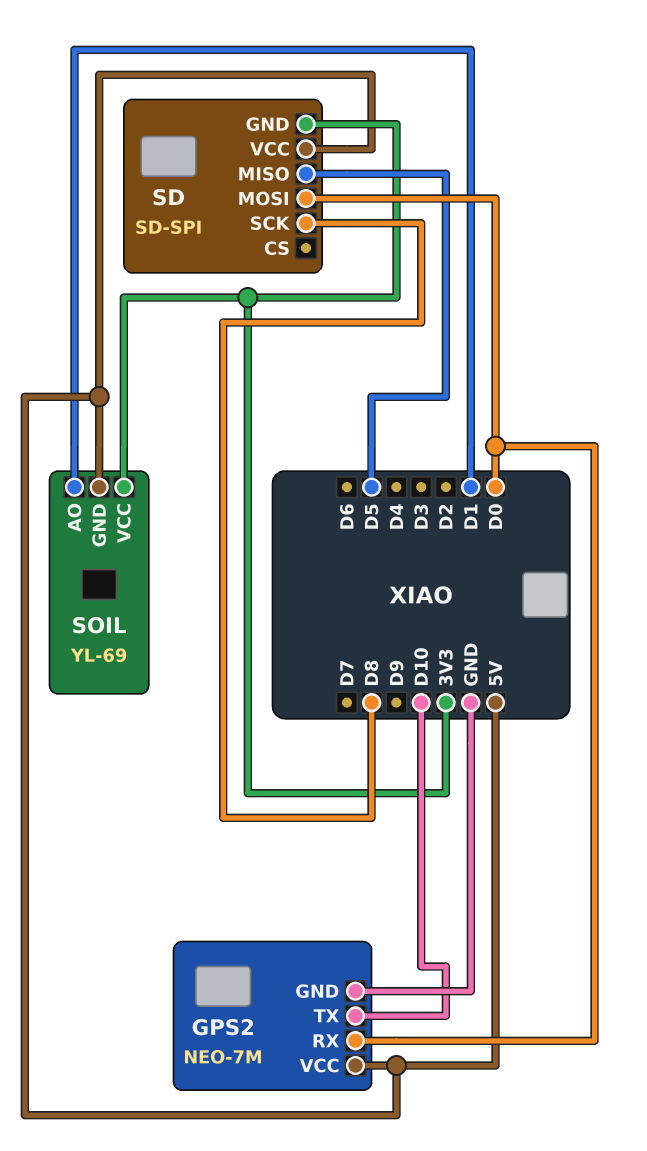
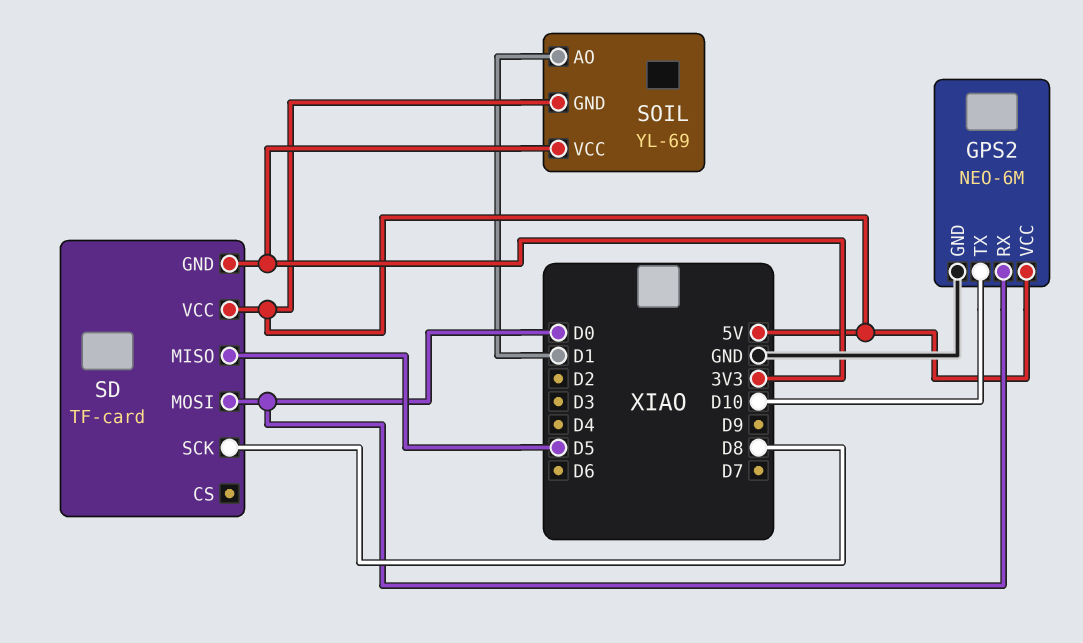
GPS2: NEO-7M -> NEO-6M
SD: SD-SPI -> TF-card

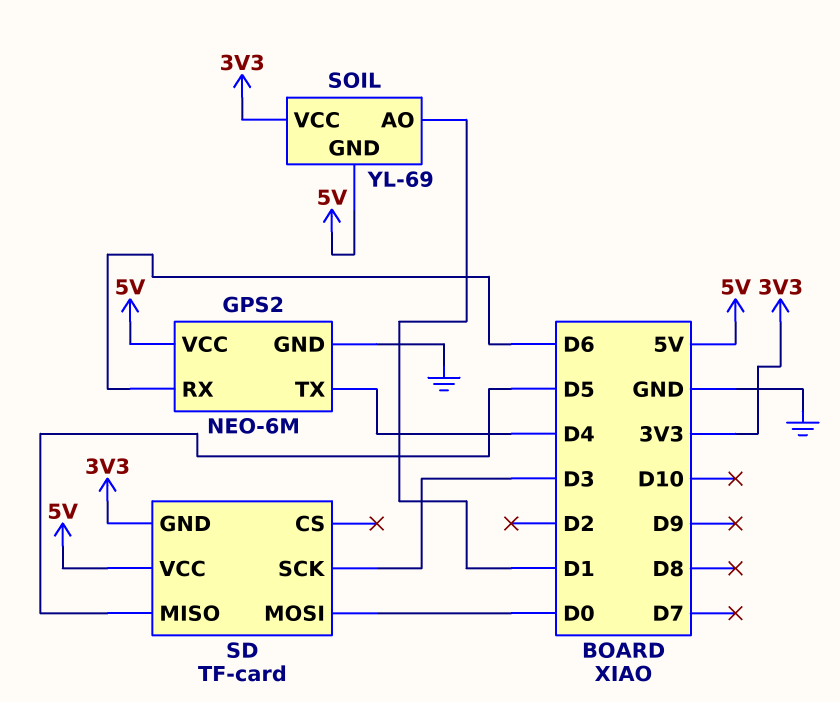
GPS2 pin RX: D0 -> D6
GPS2 pin TX: D10 -> D4
SD pin SCK: D8 -> D3

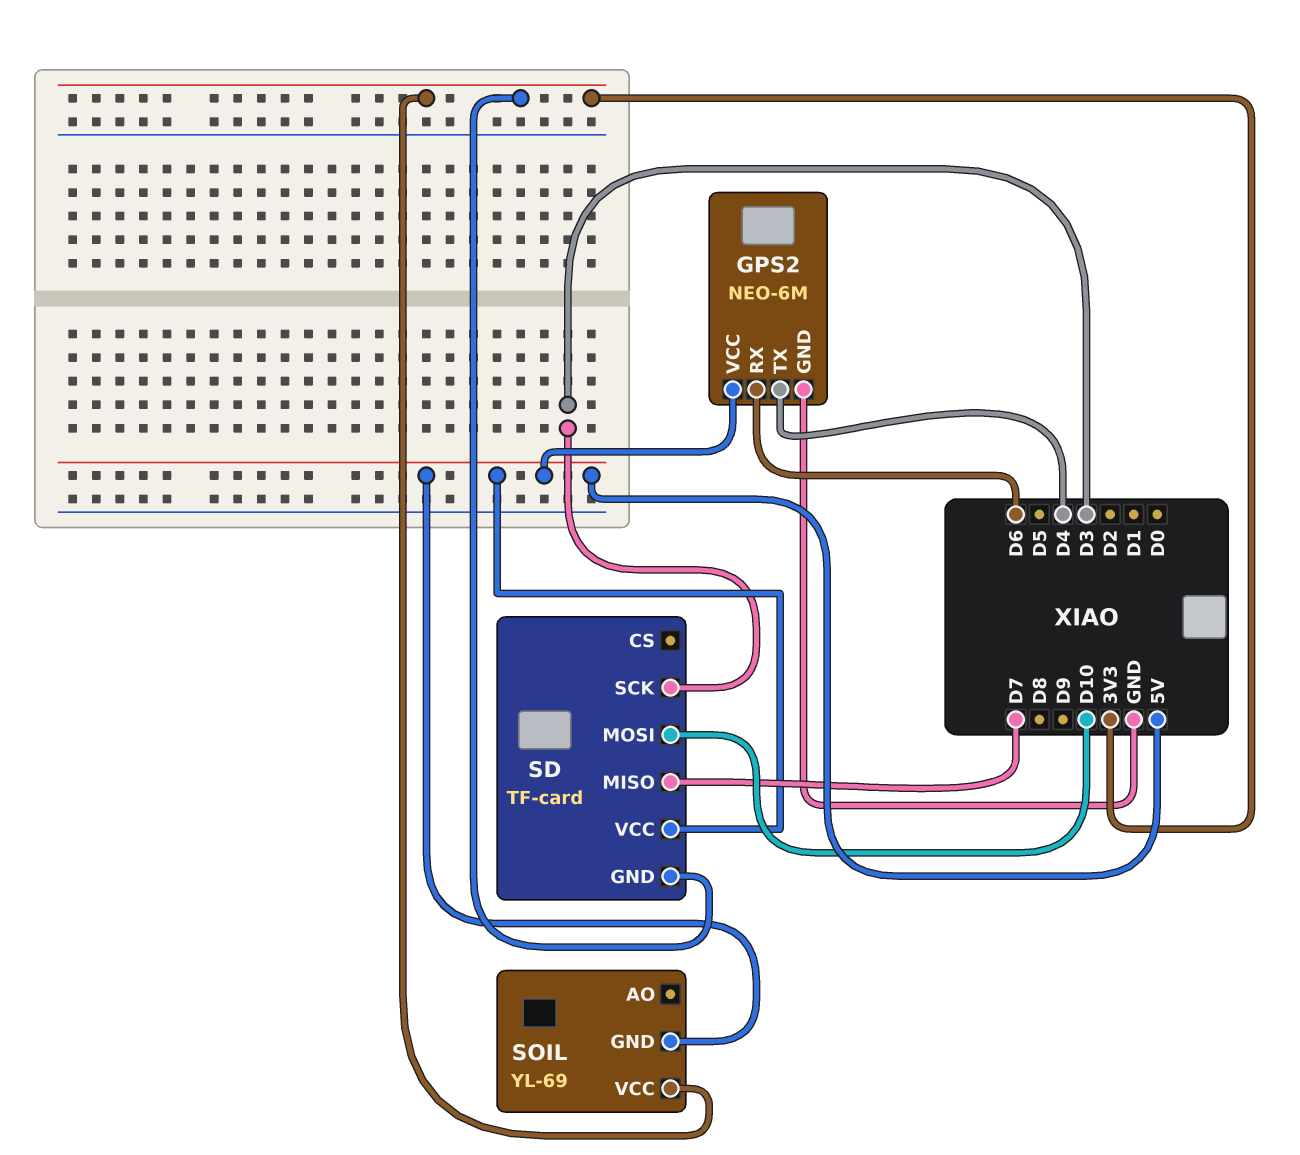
SD pin MISO: D5 -> D7
SD pin MOSI: D0 -> D10
SOIL pin AO: D1 -> none

